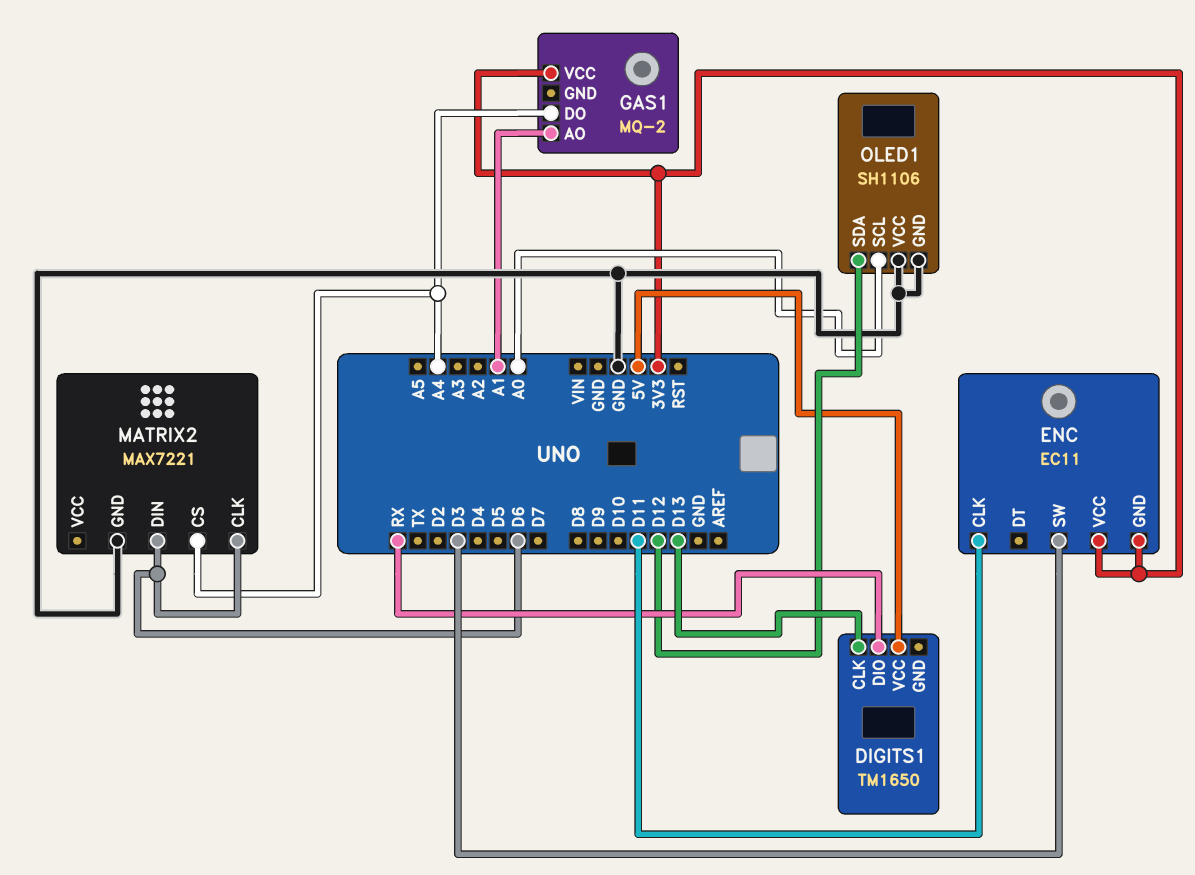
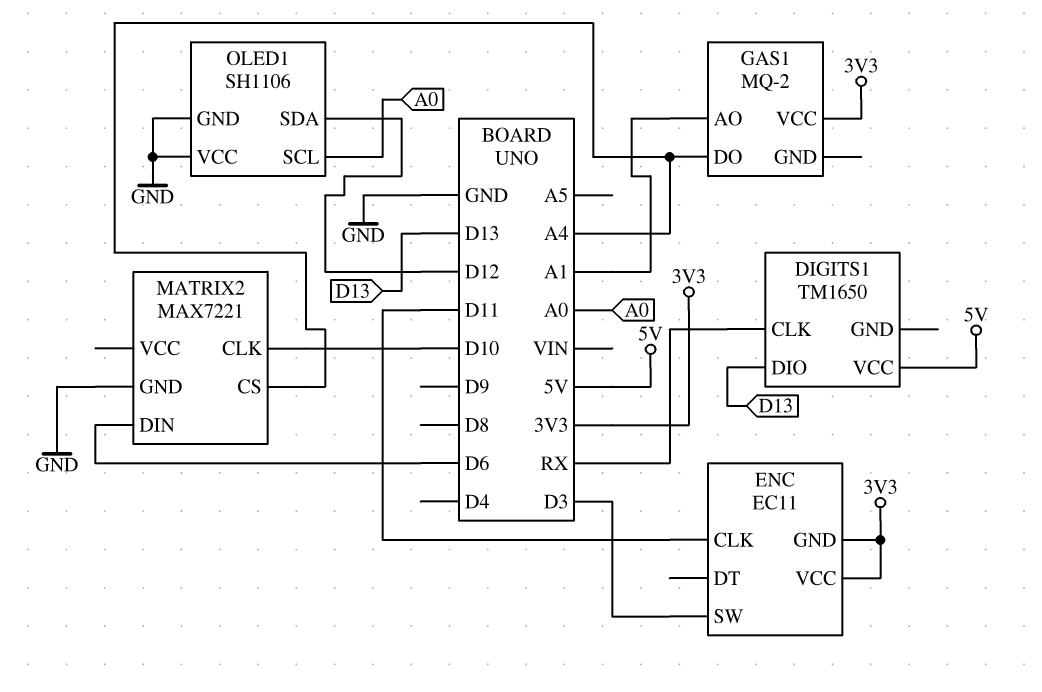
DIGITS1 pin CLK: D13 -> RX
DIGITS1 pin DIO: RX -> D13
MATRIX2 pin CLK: D6 -> D10

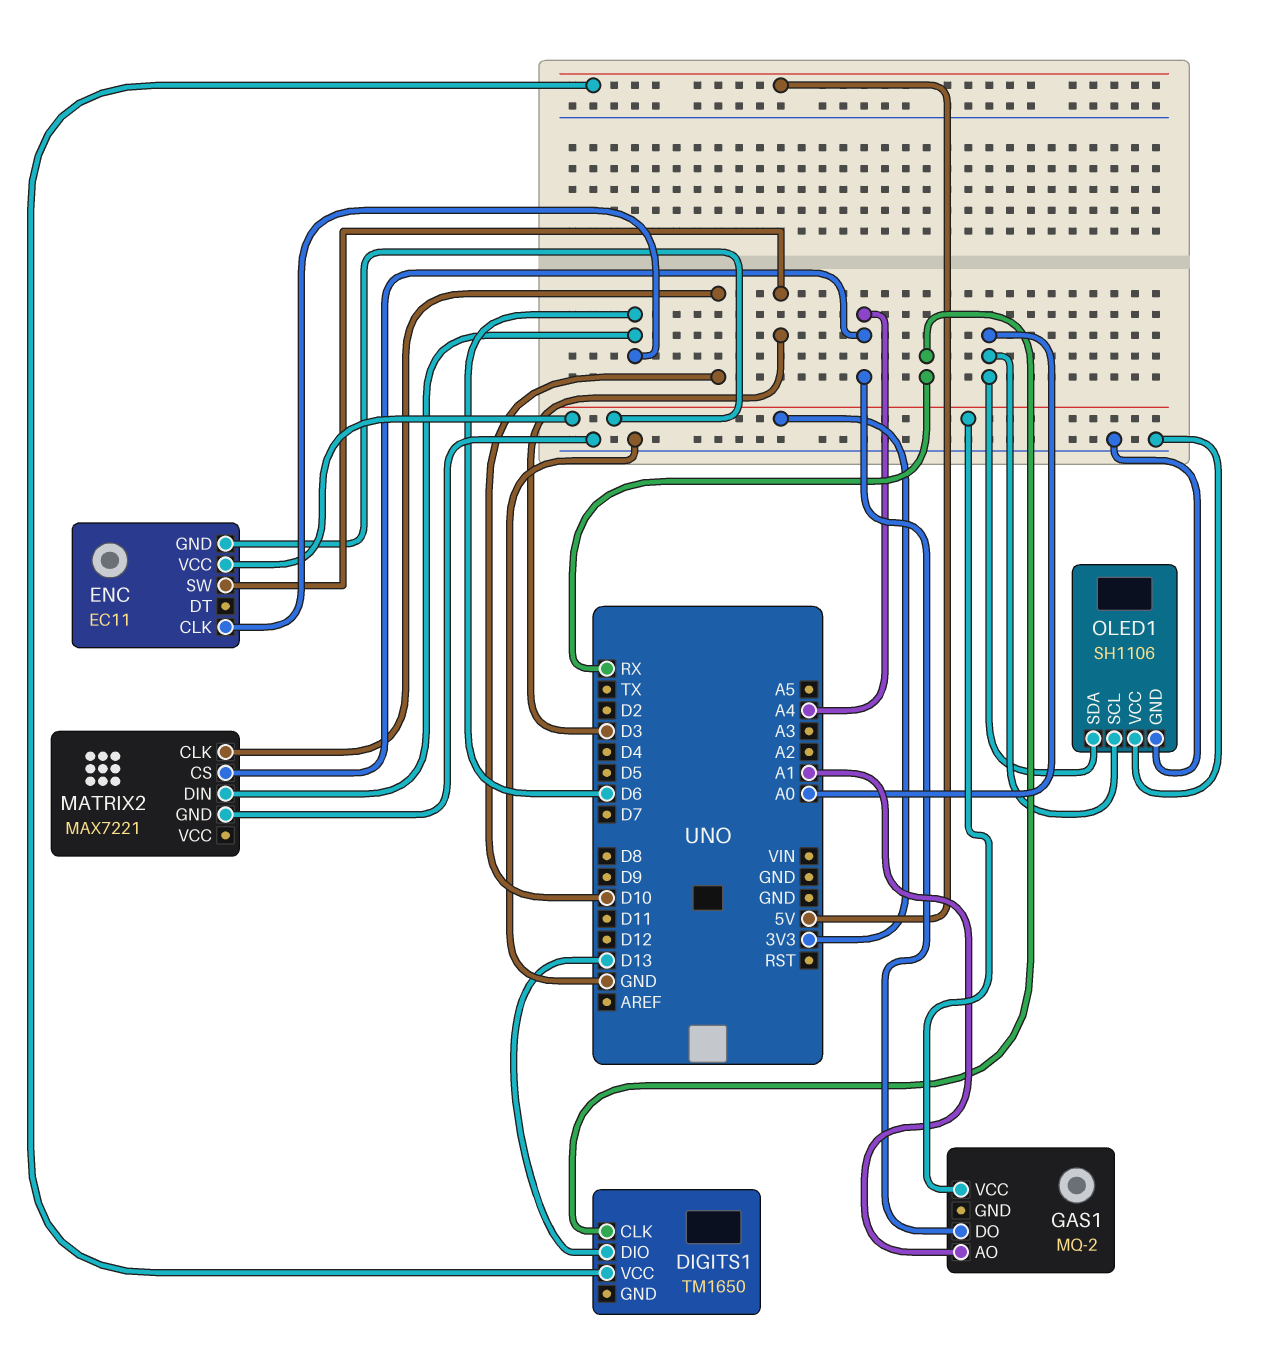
ENC pin CLK: D11 -> D6
OLED1 pin SDA: D12 -> A0

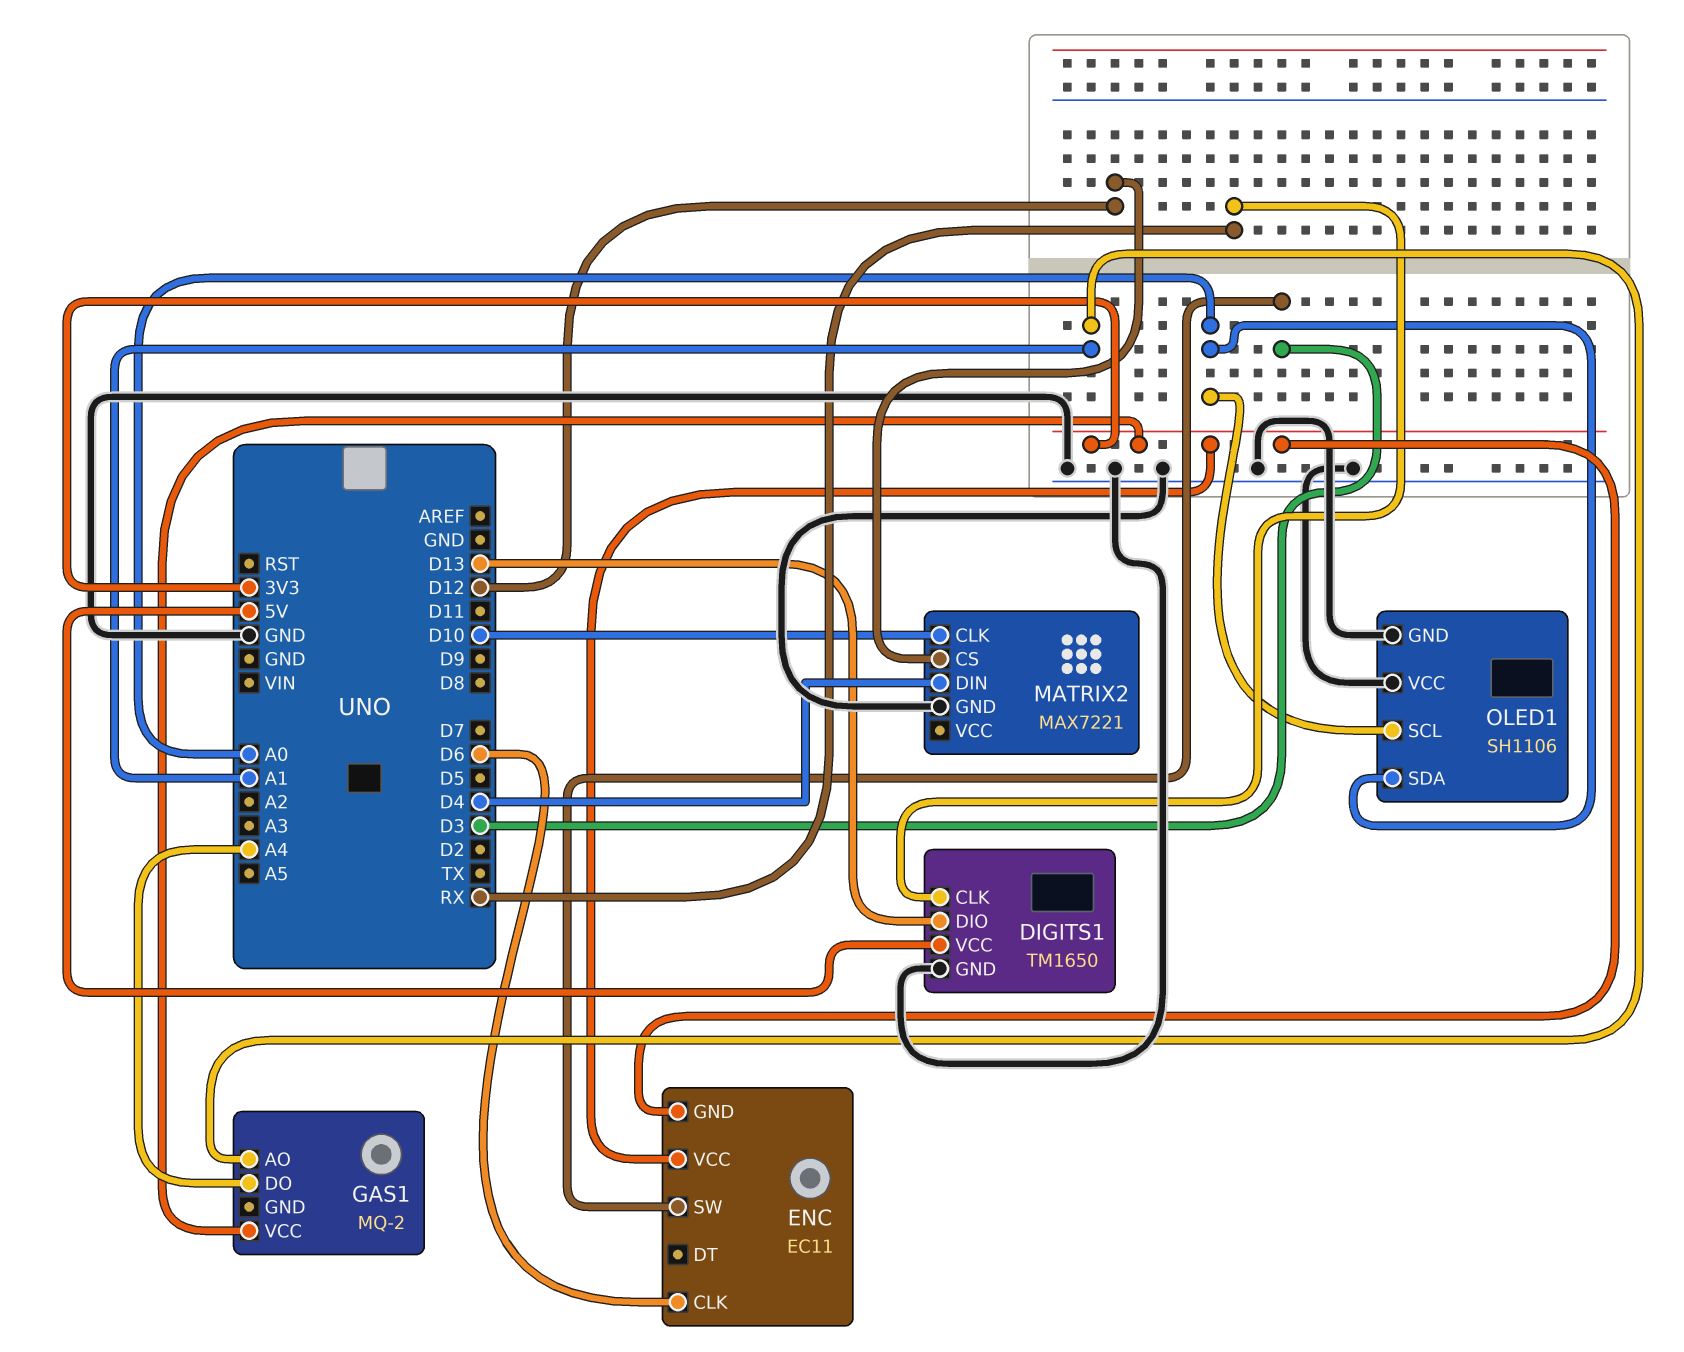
DIGITS1 pin GND: none -> GND
MATRIX2 pin CS: A4 -> D12
MATRIX2 pin DIN: D6 -> D4

